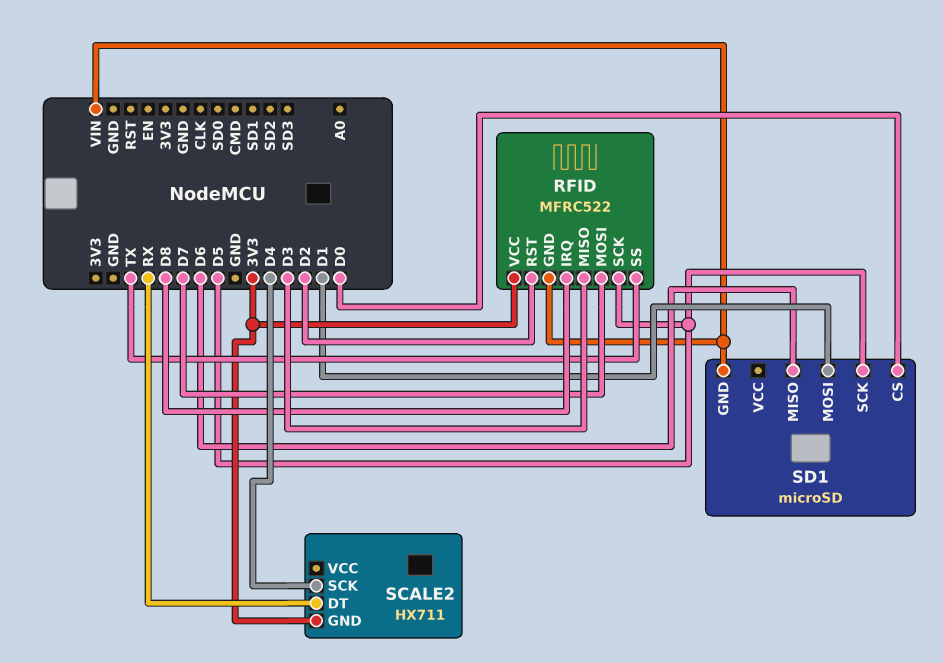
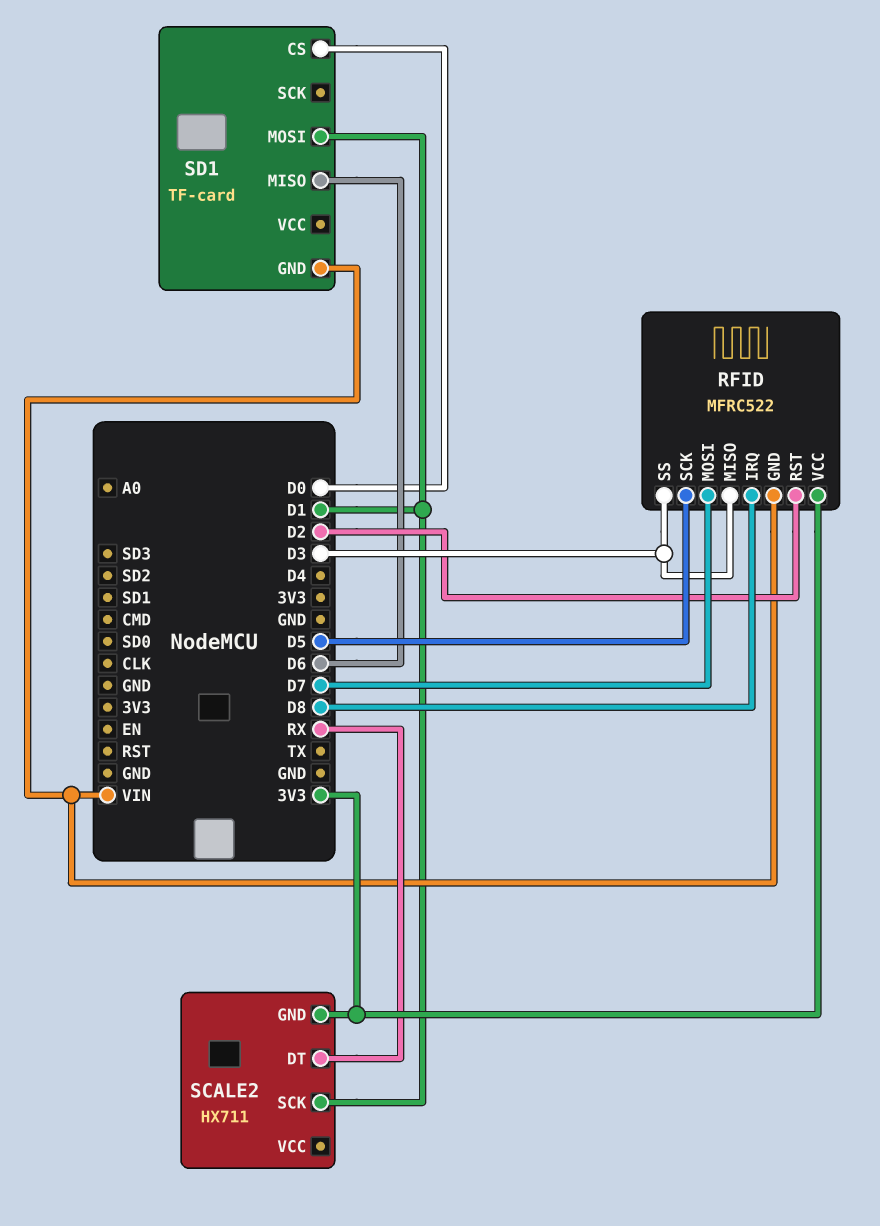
RFID pin SS: TX -> D3
SCALE2 pin SCK: D4 -> D1
SD1: microSD -> TF-card
SD1 pin SCK: D5 -> none

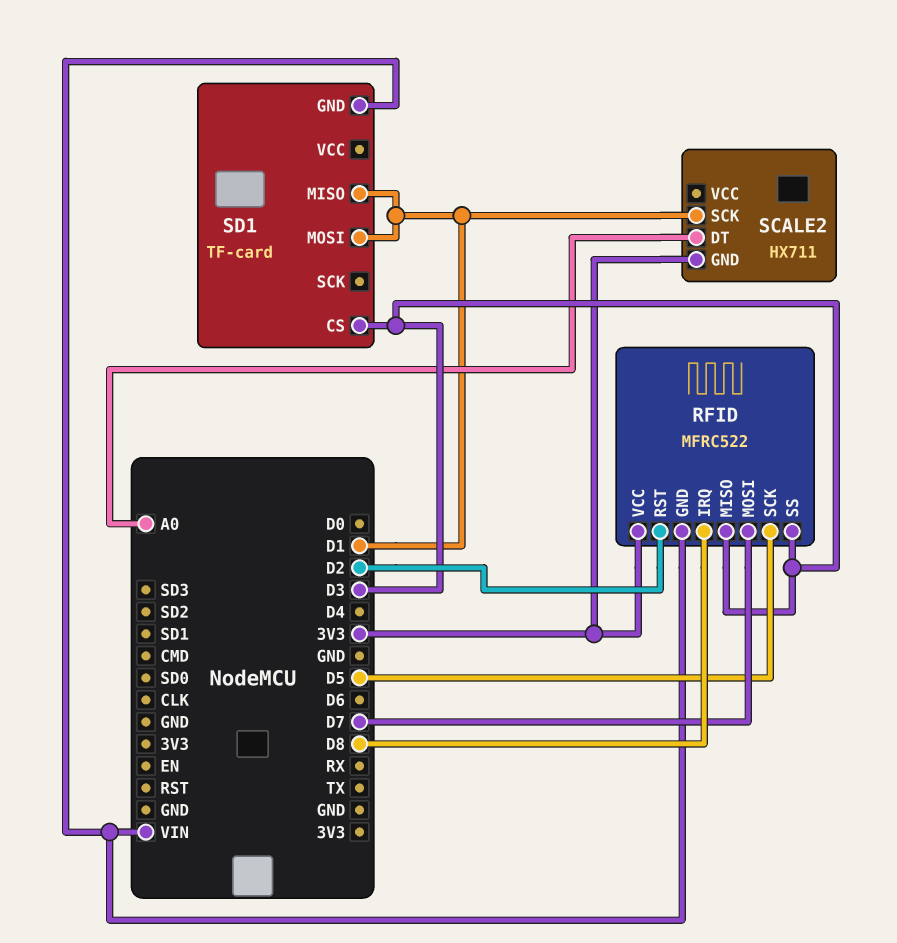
SCALE2 pin DT: RX -> A0
SD1 pin CS: D0 -> D3
SD1 pin MISO: D6 -> D1

